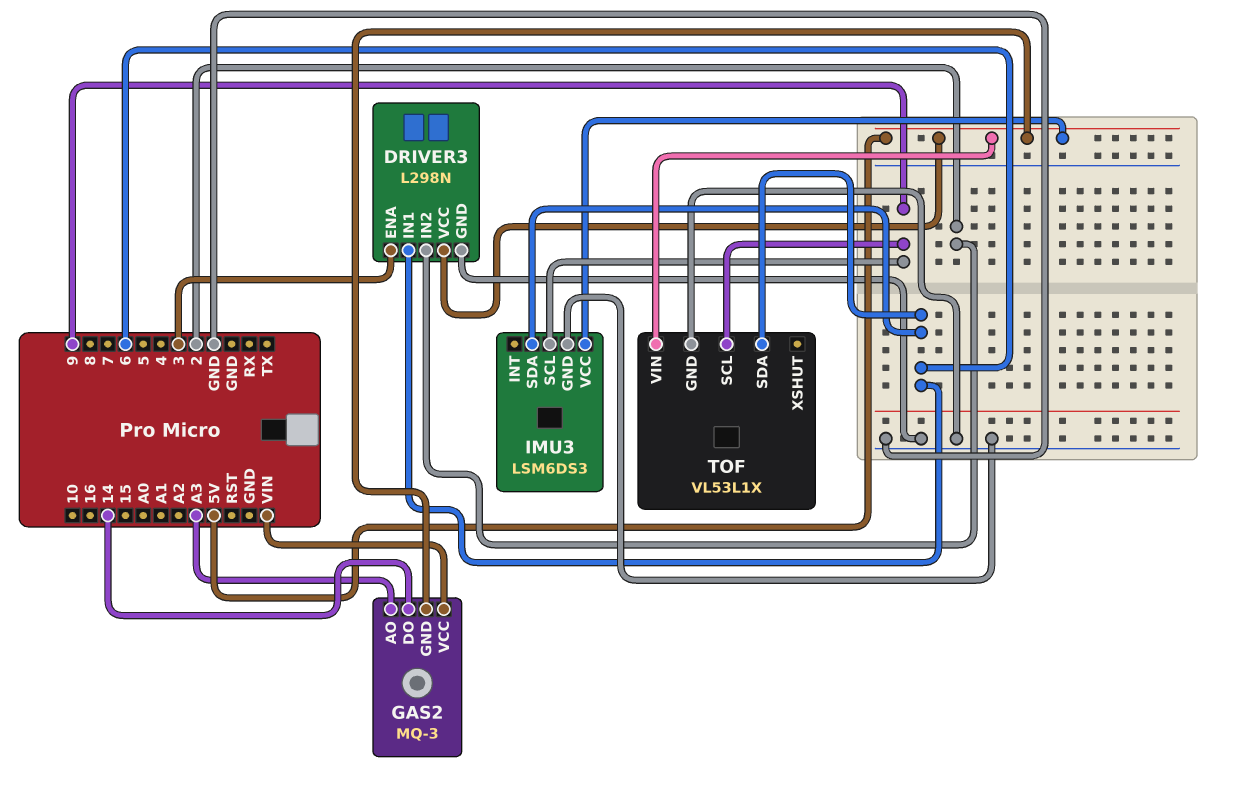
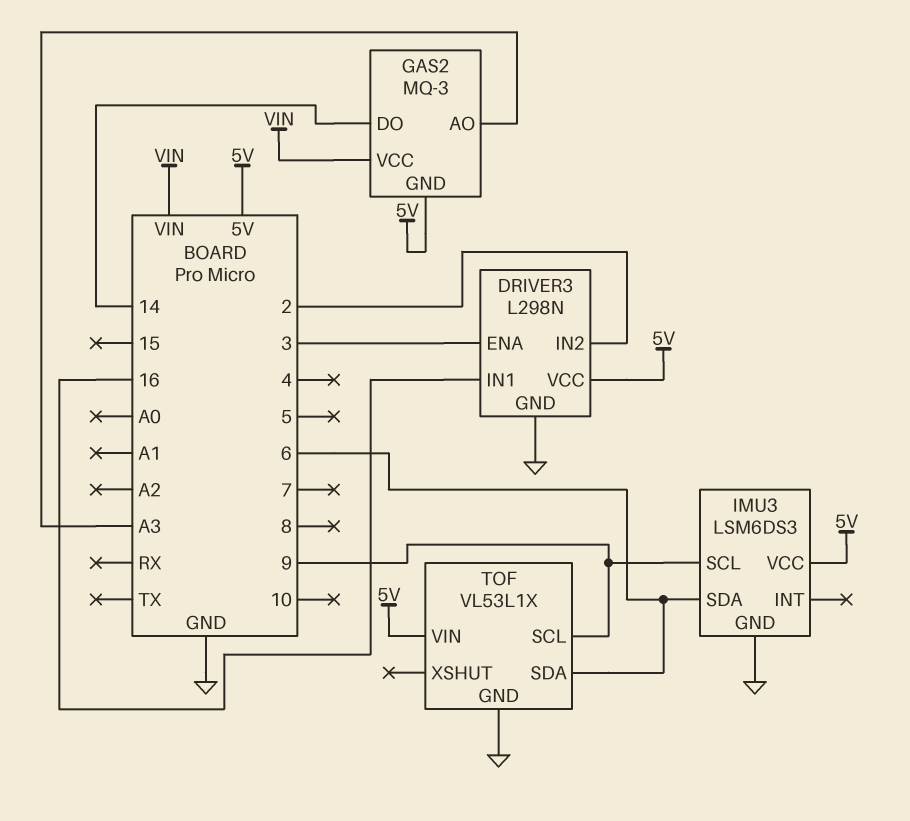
DRIVER3 pin IN1: 6 -> 16

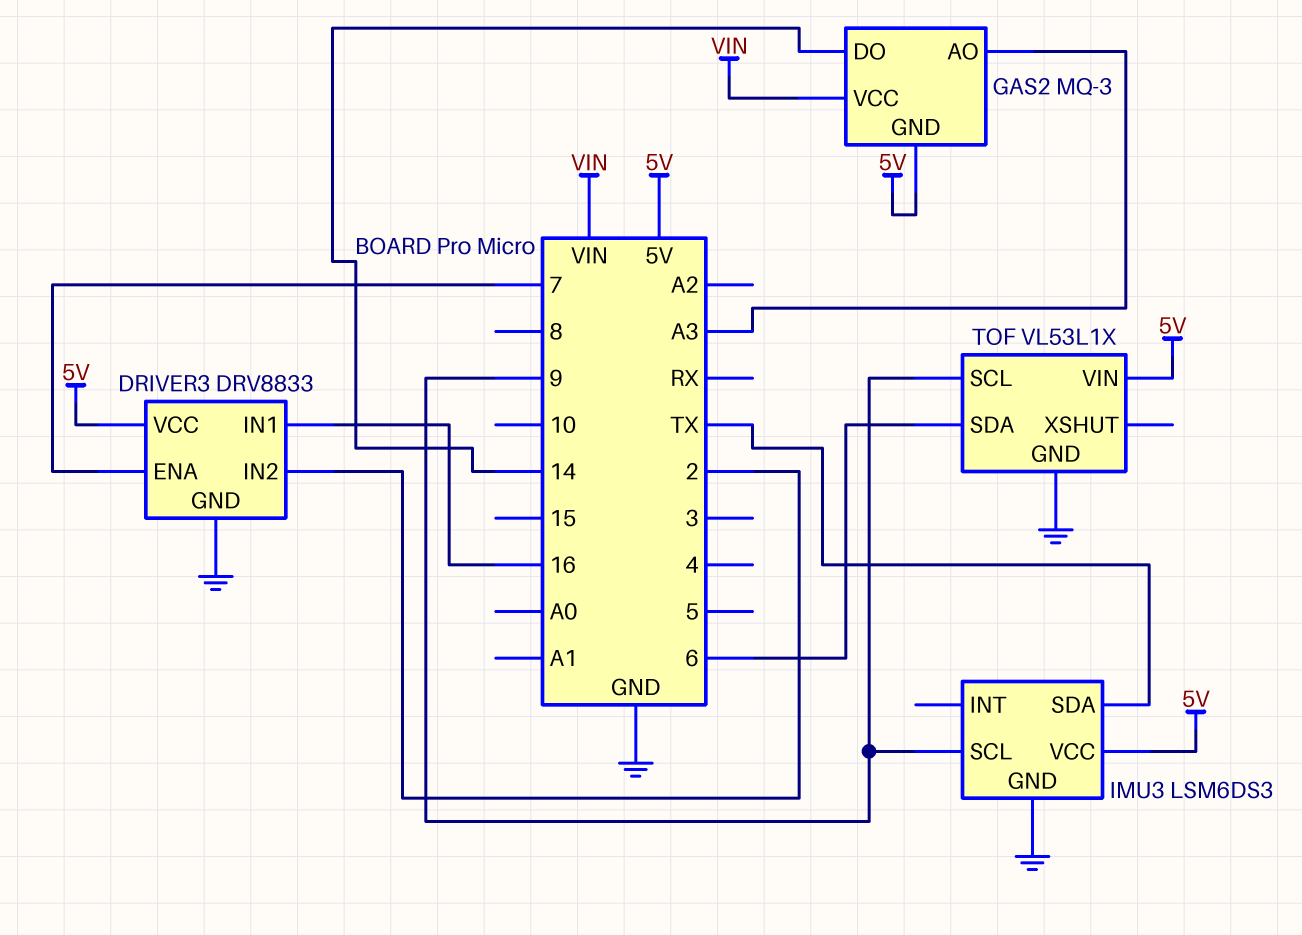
DRIVER3: L298N -> DRV8833
DRIVER3 pin ENA: 3 -> 7
IMU3 pin SDA: 6 -> TX

